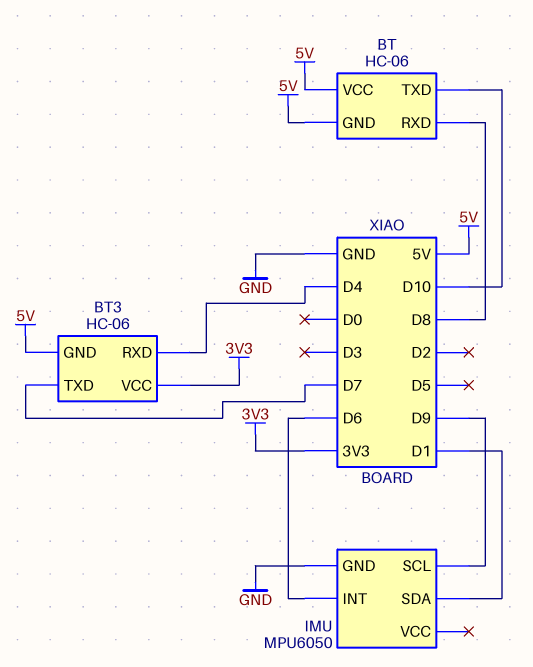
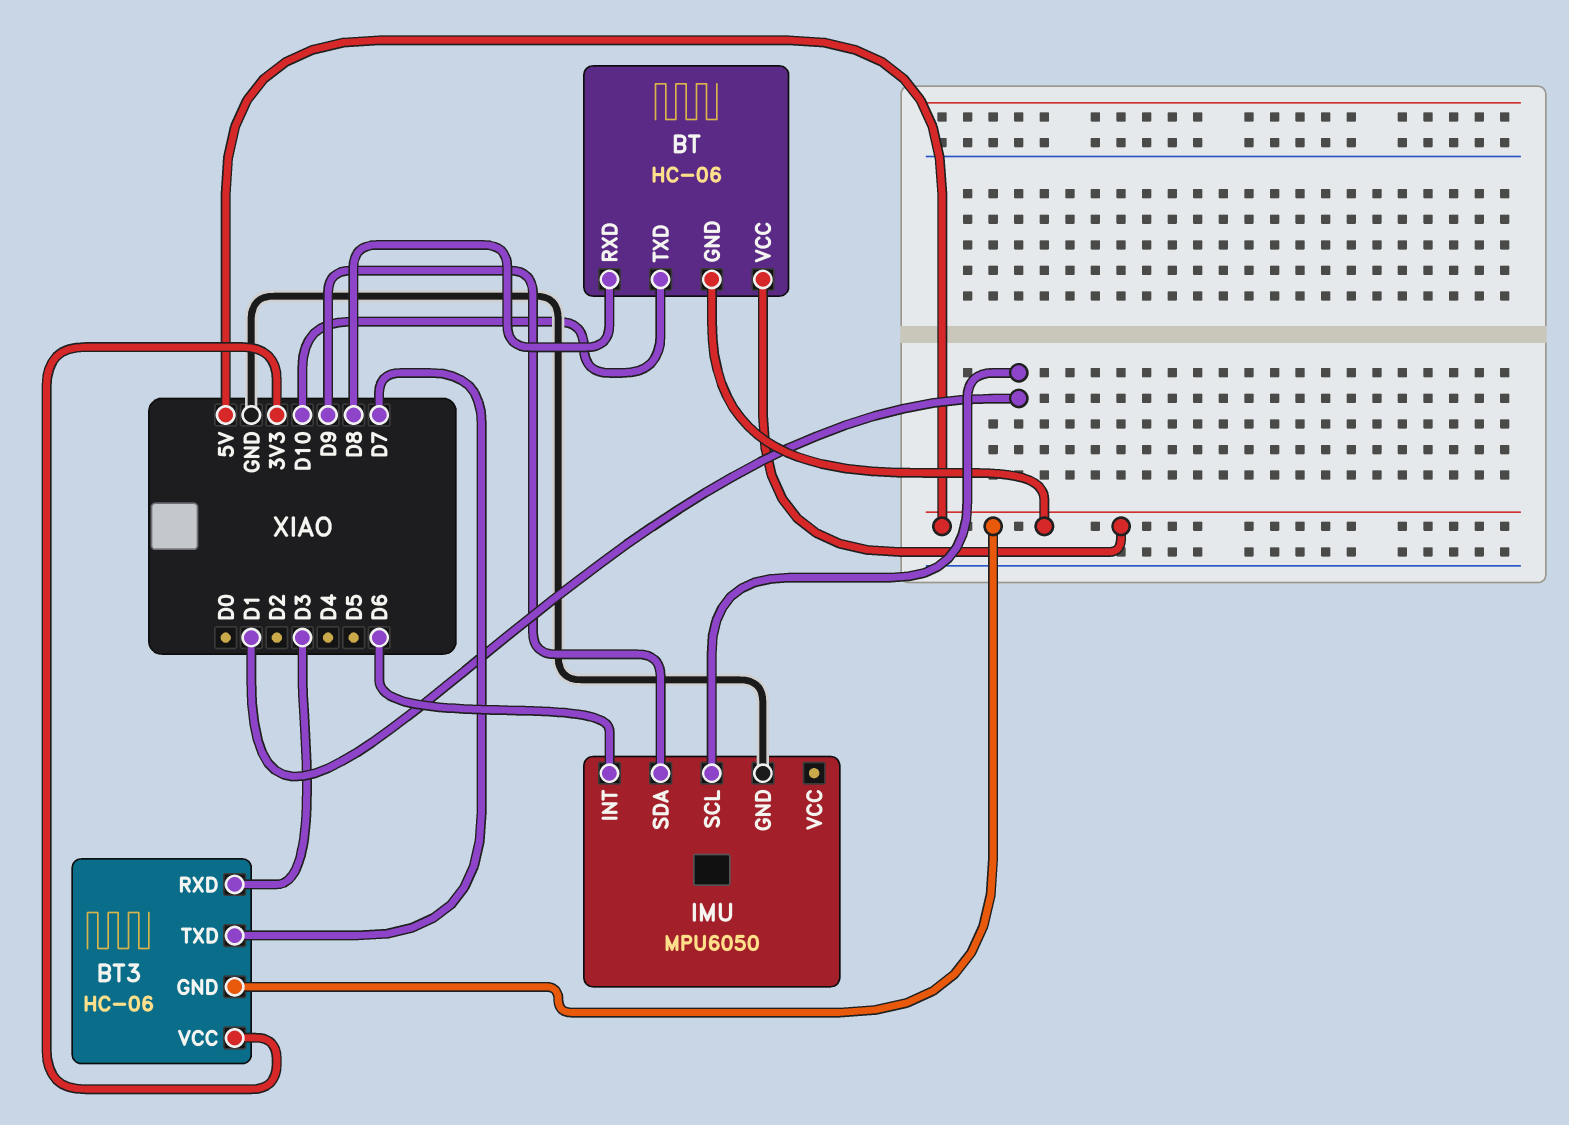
BT3 pin RXD: D4 -> D3
IMU pin SCL: D9 -> D1
IMU pin SDA: D1 -> D9

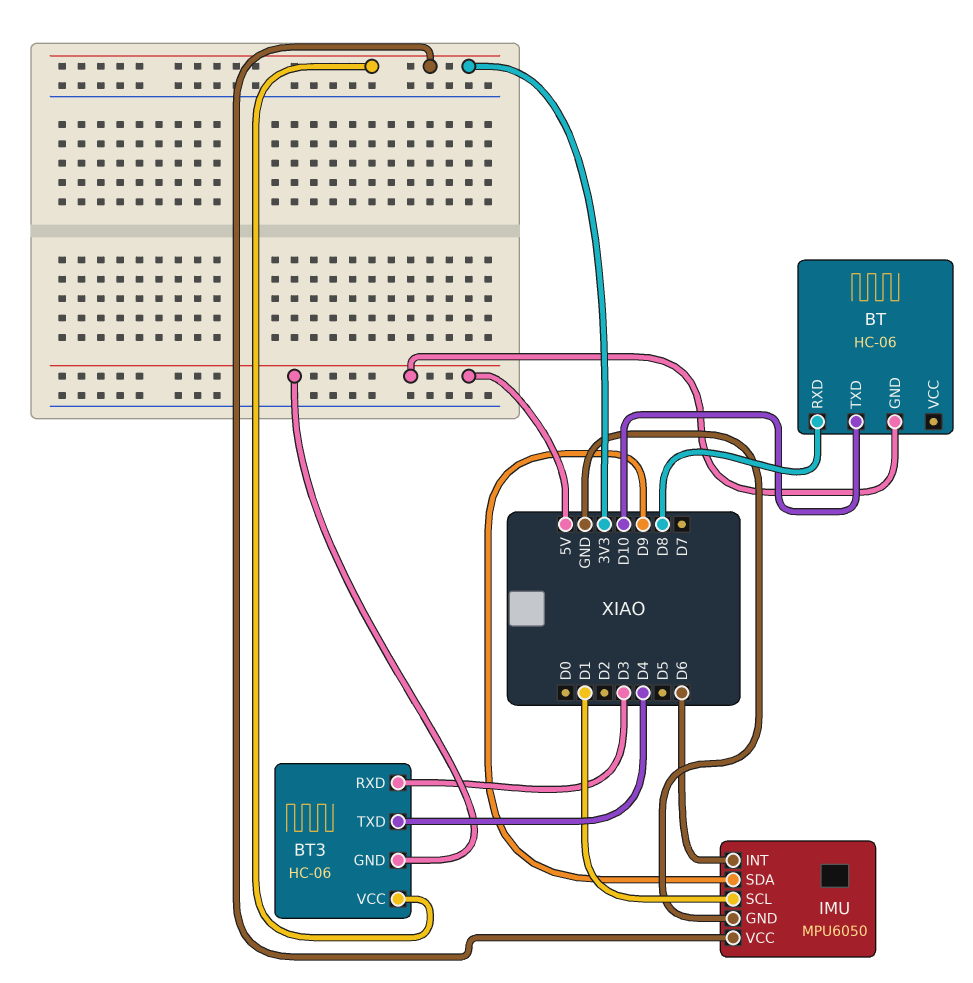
BT pin VCC: 5V -> none
BT3 pin TXD: D7 -> D4
IMU pin VCC: none -> 3V3

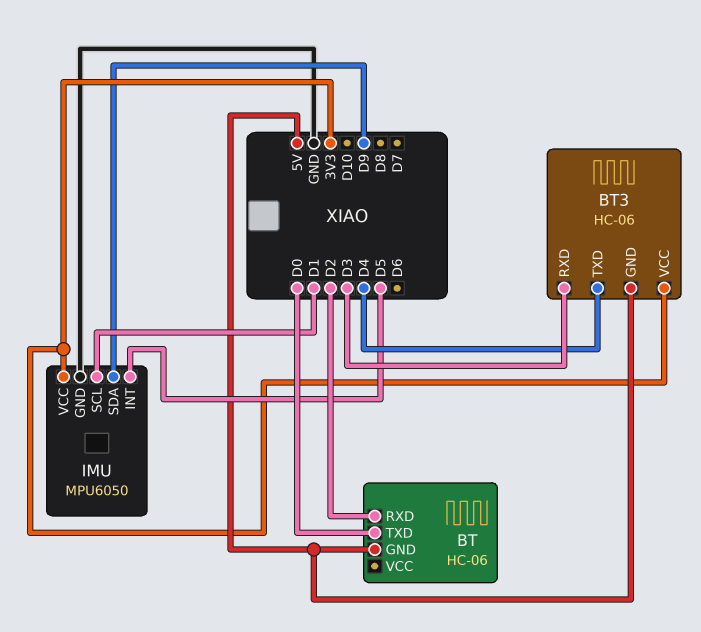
BT pin RXD: D8 -> D2
BT pin TXD: D10 -> D0
IMU pin INT: D6 -> D5

